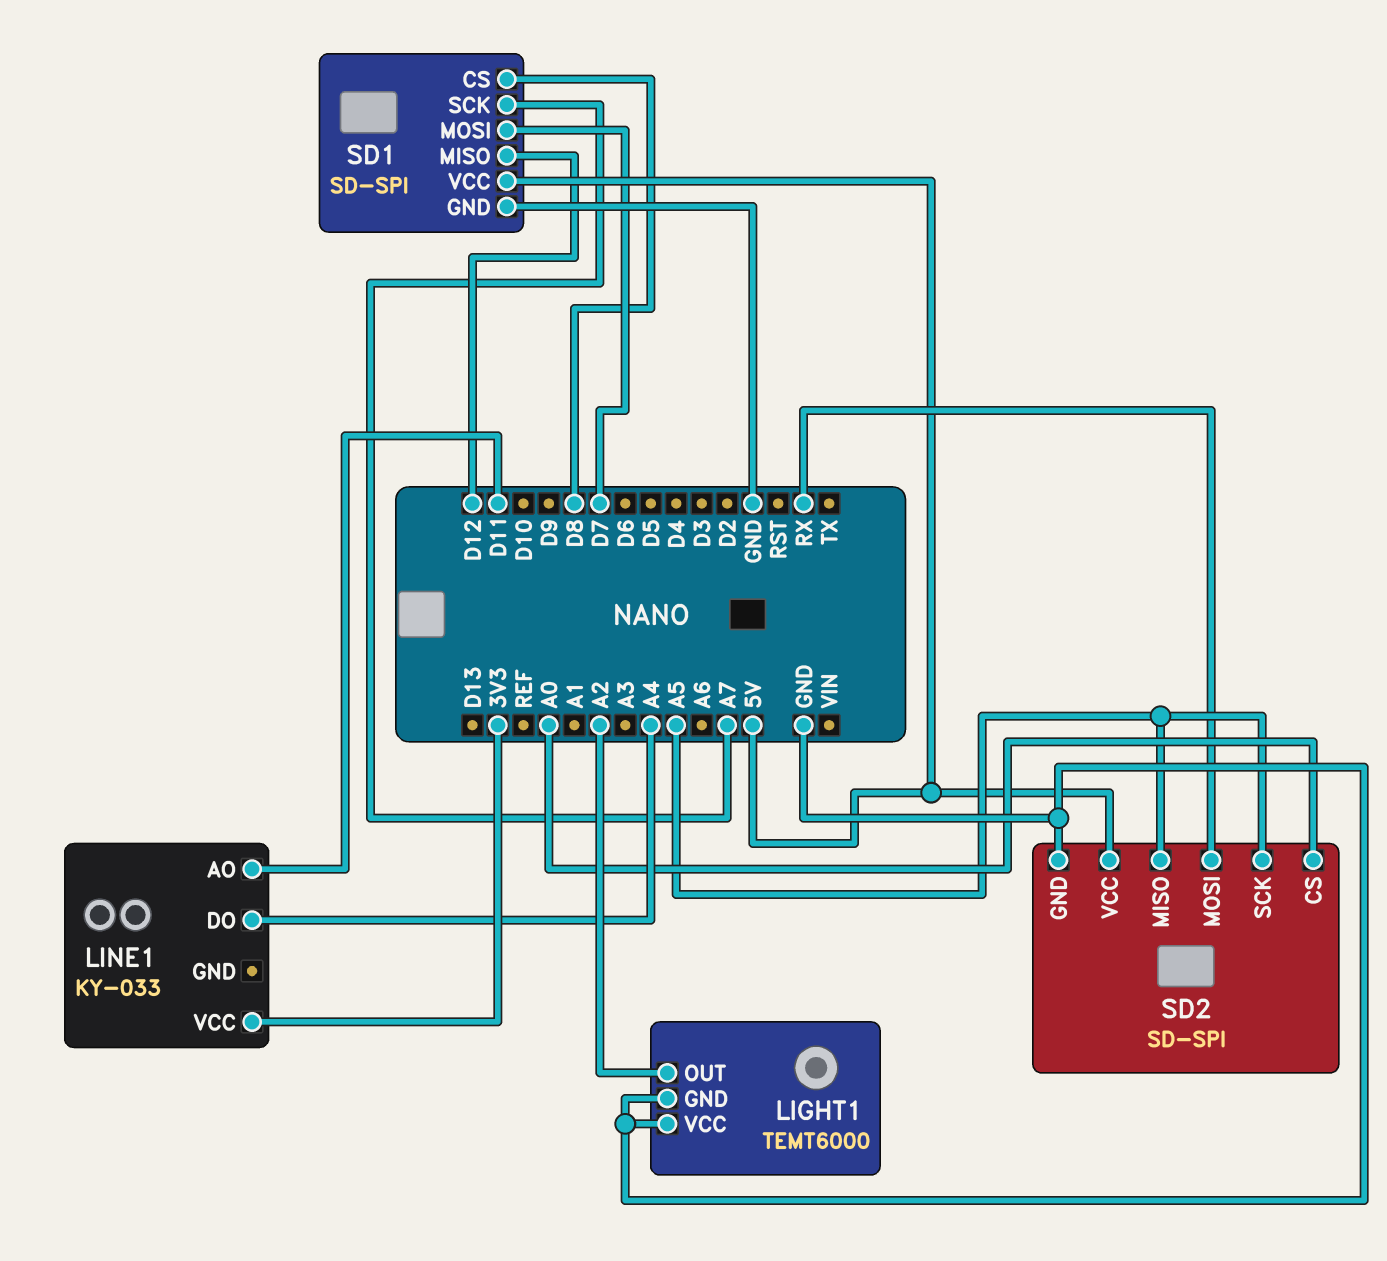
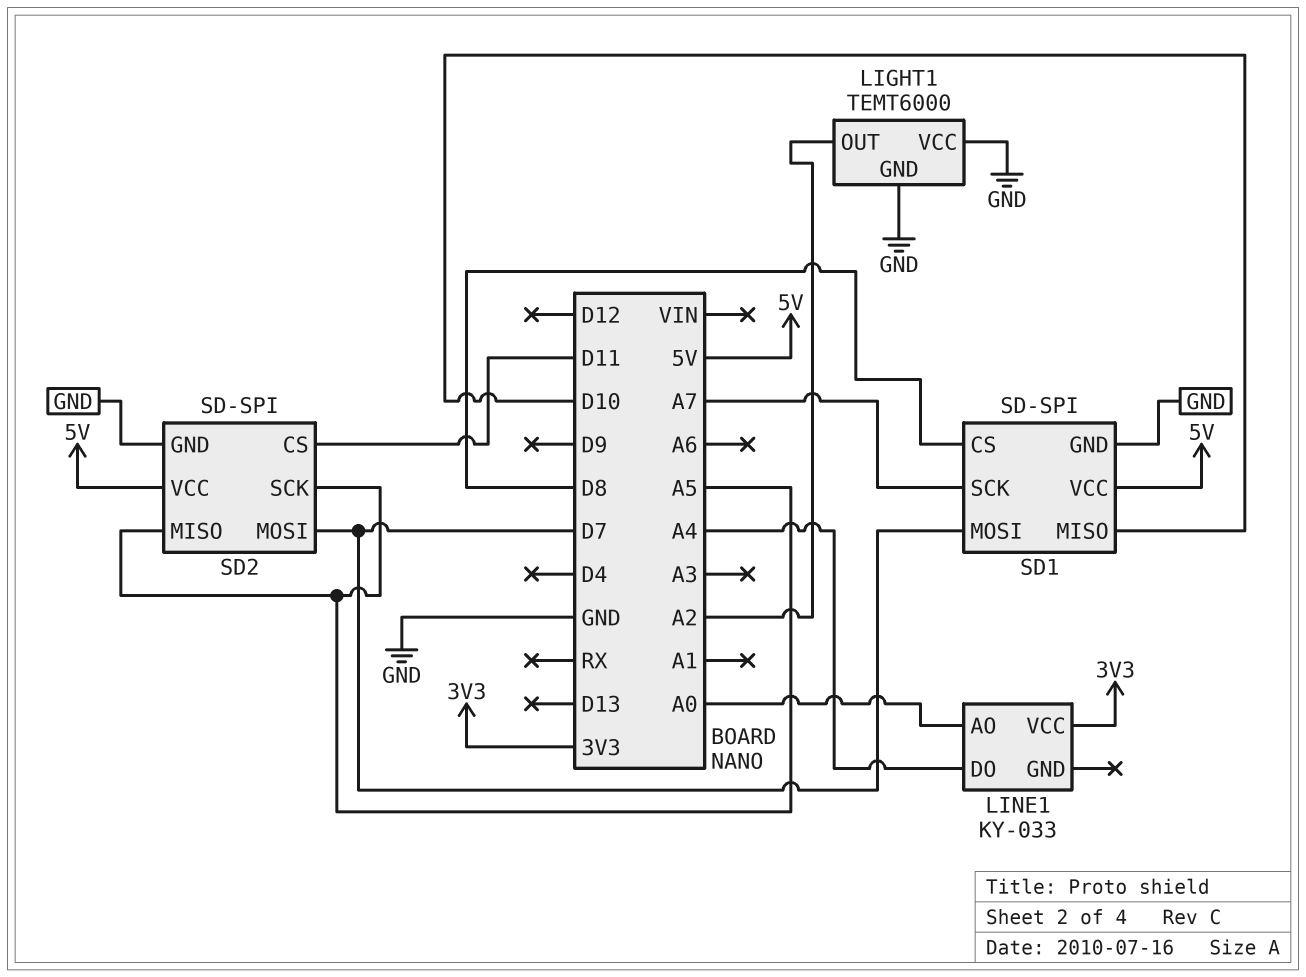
LINE1 pin AO: D11 -> A0
SD1 pin MISO: D12 -> D10
SD2 pin CS: A0 -> D11
SD2 pin MOSI: RX -> D7

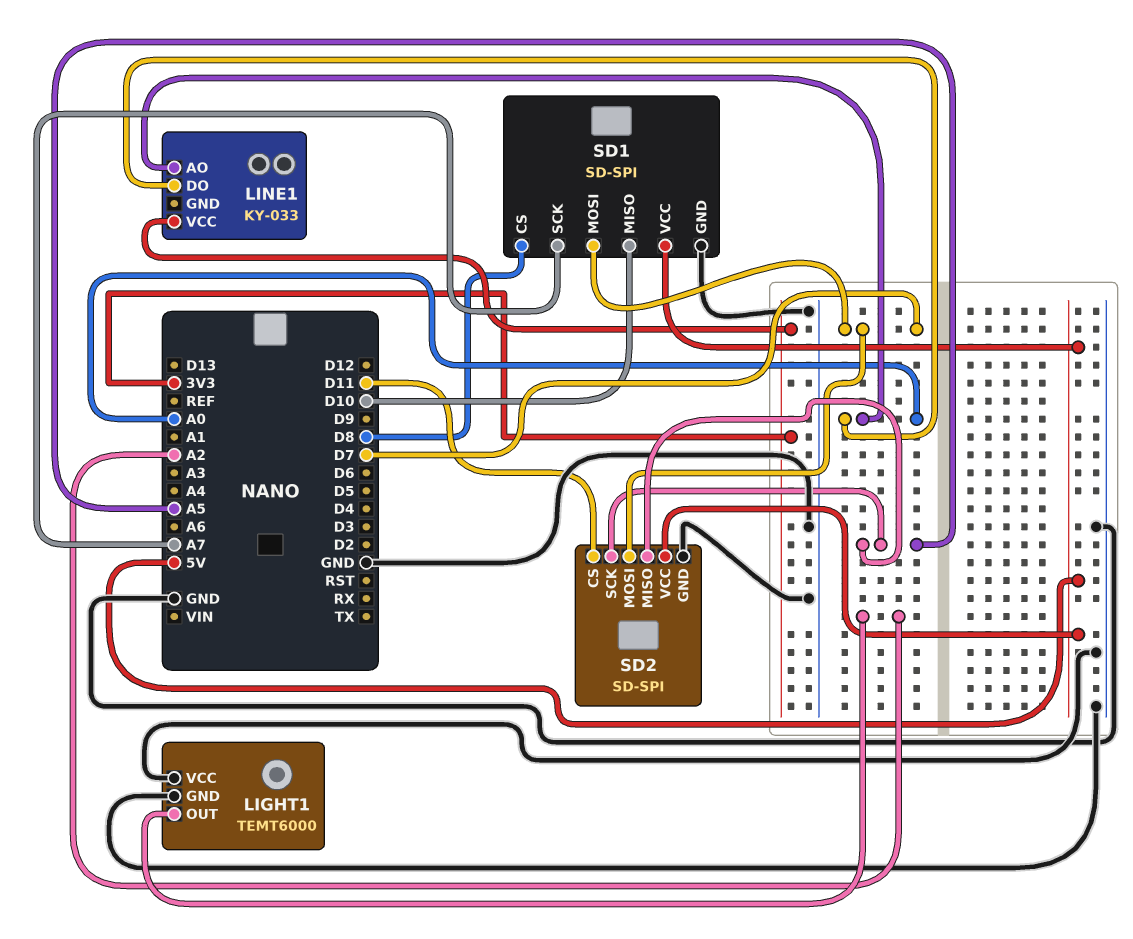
LINE1 pin DO: A4 -> A0

